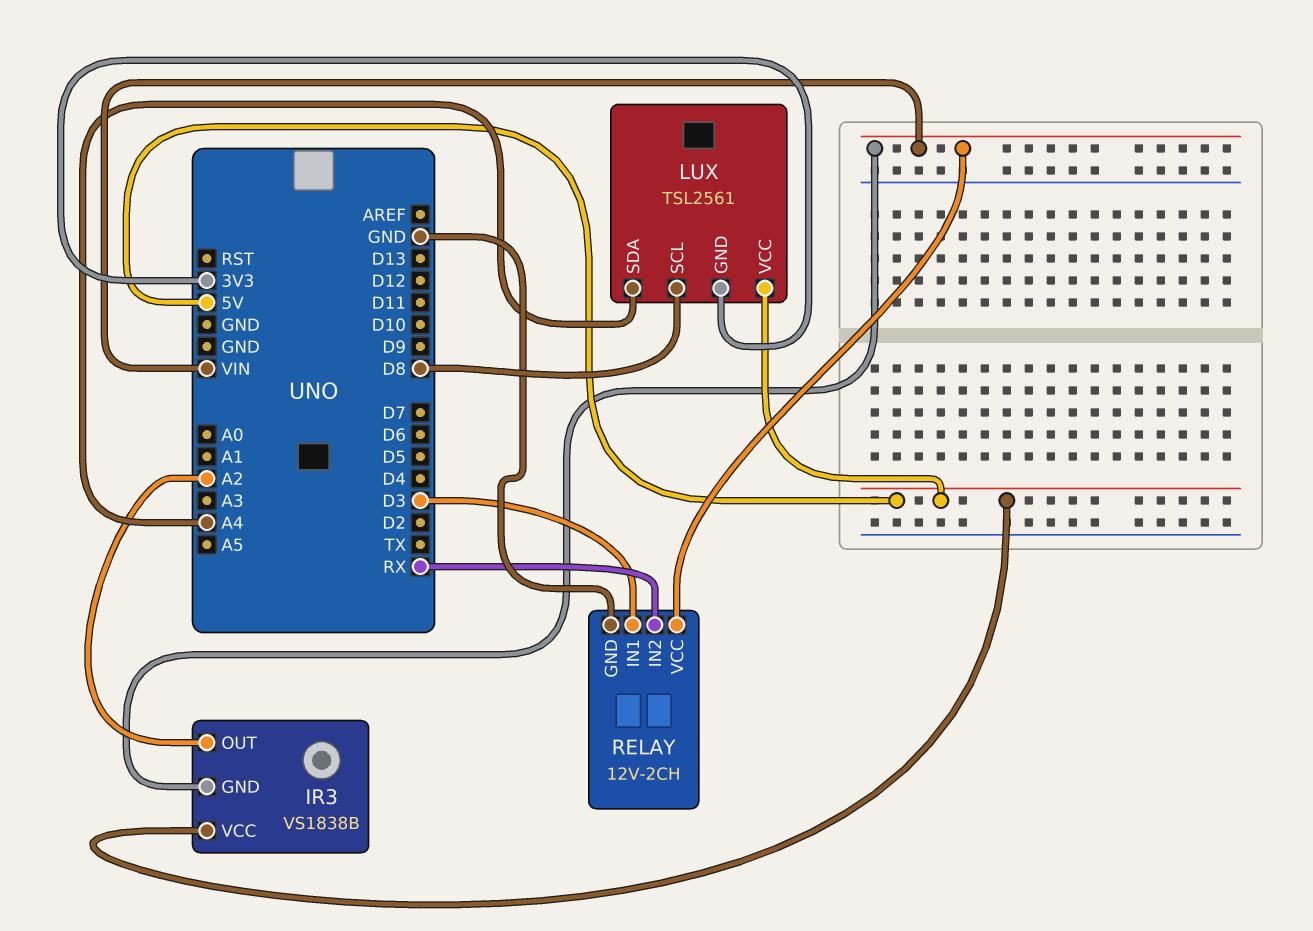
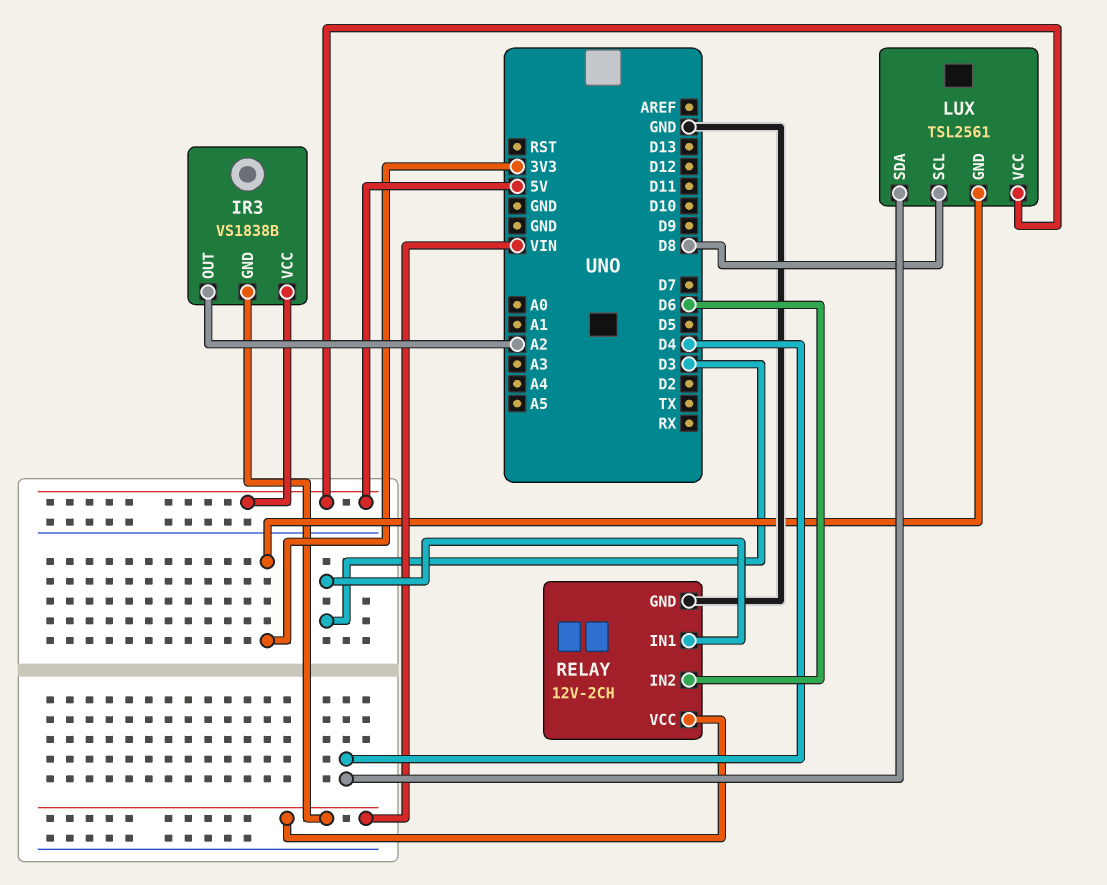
LUX pin SDA: A4 -> D4
RELAY pin IN2: RX -> D6

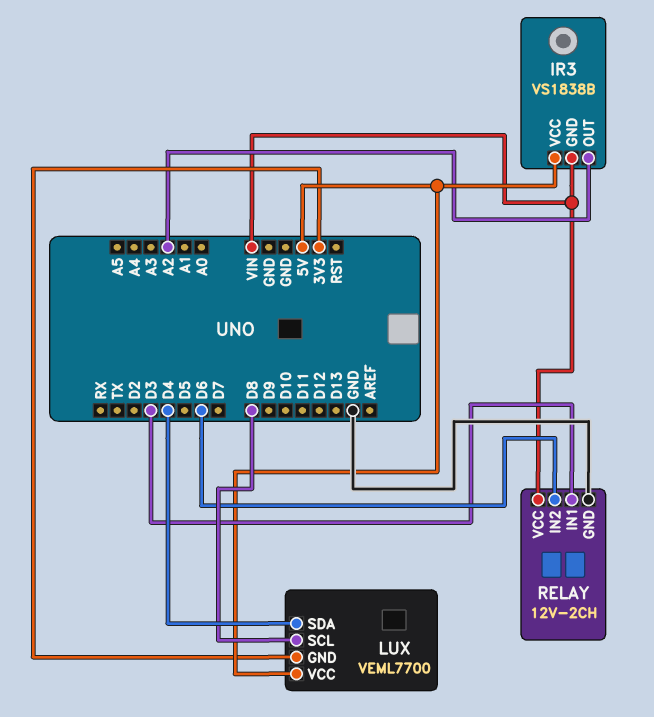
LUX: TSL2561 -> VEML7700

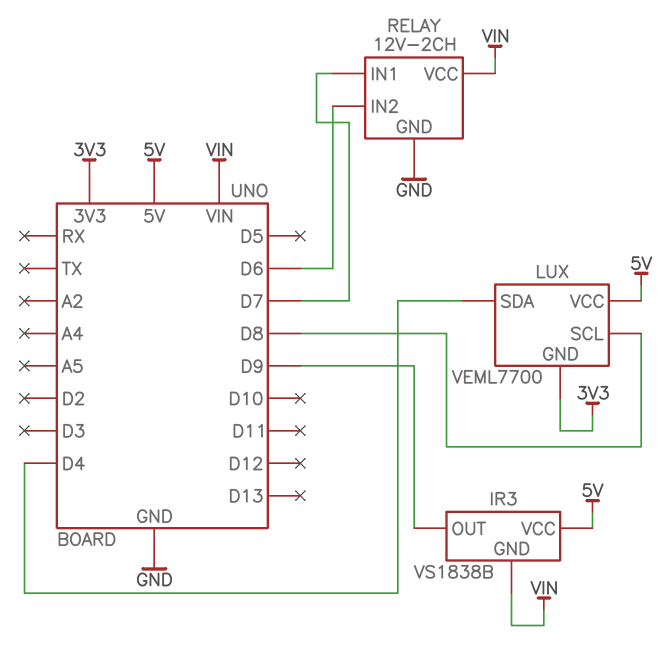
IR3 pin OUT: A2 -> D9
RELAY pin IN1: D3 -> D7

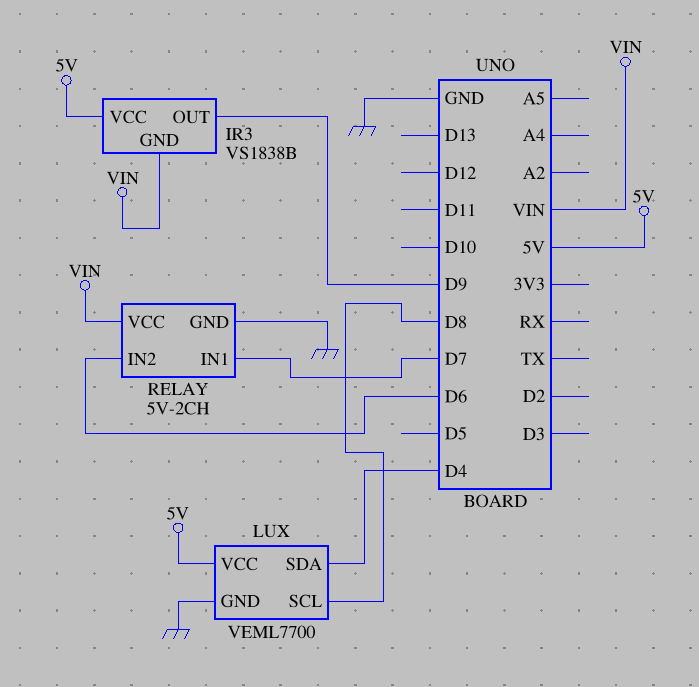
LUX pin GND: 3V3 -> GND
RELAY: 12V-2CH -> 5V-2CH

